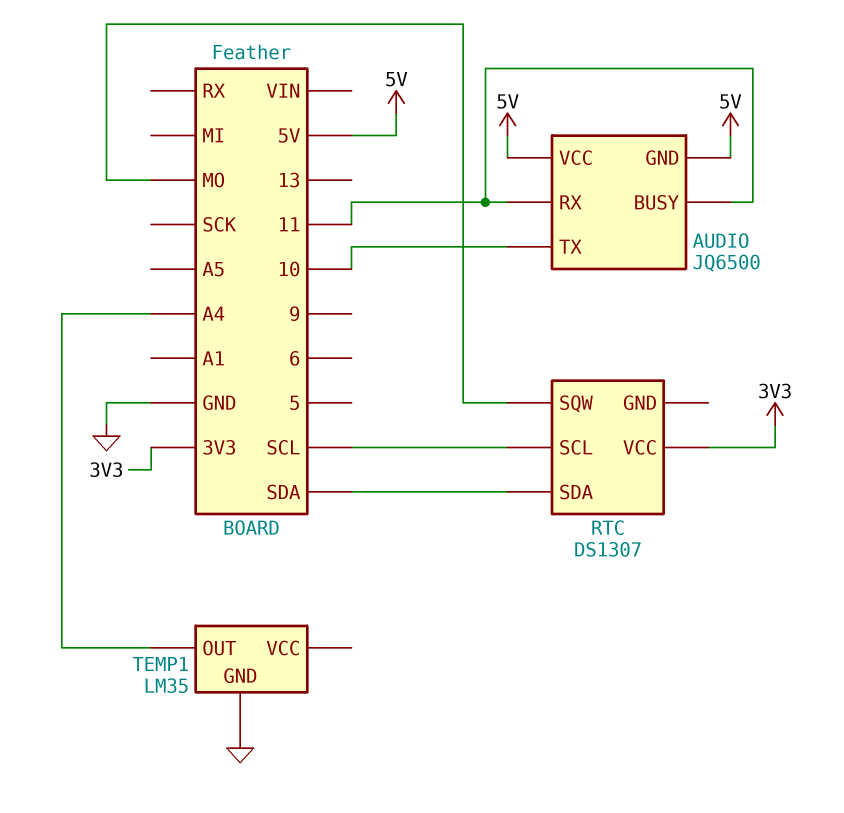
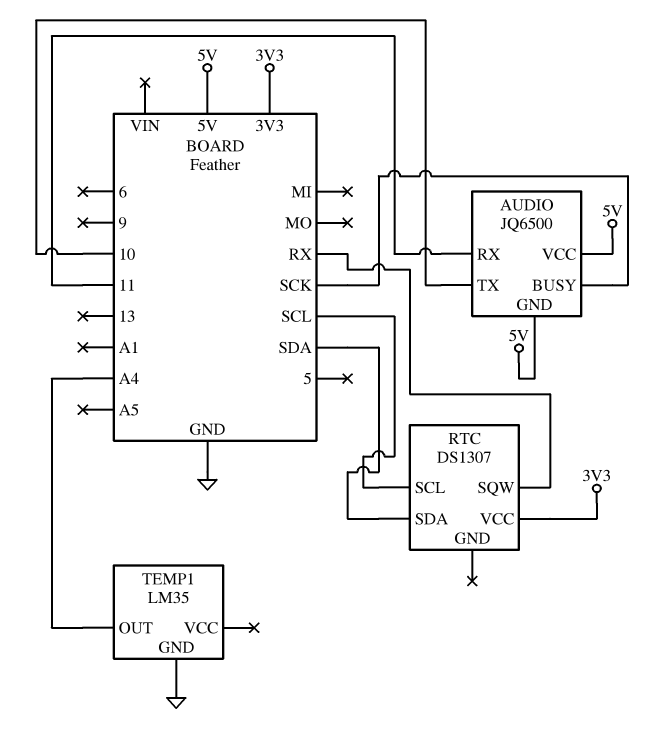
AUDIO pin BUSY: 11 -> SCK
RTC pin SQW: MO -> RX

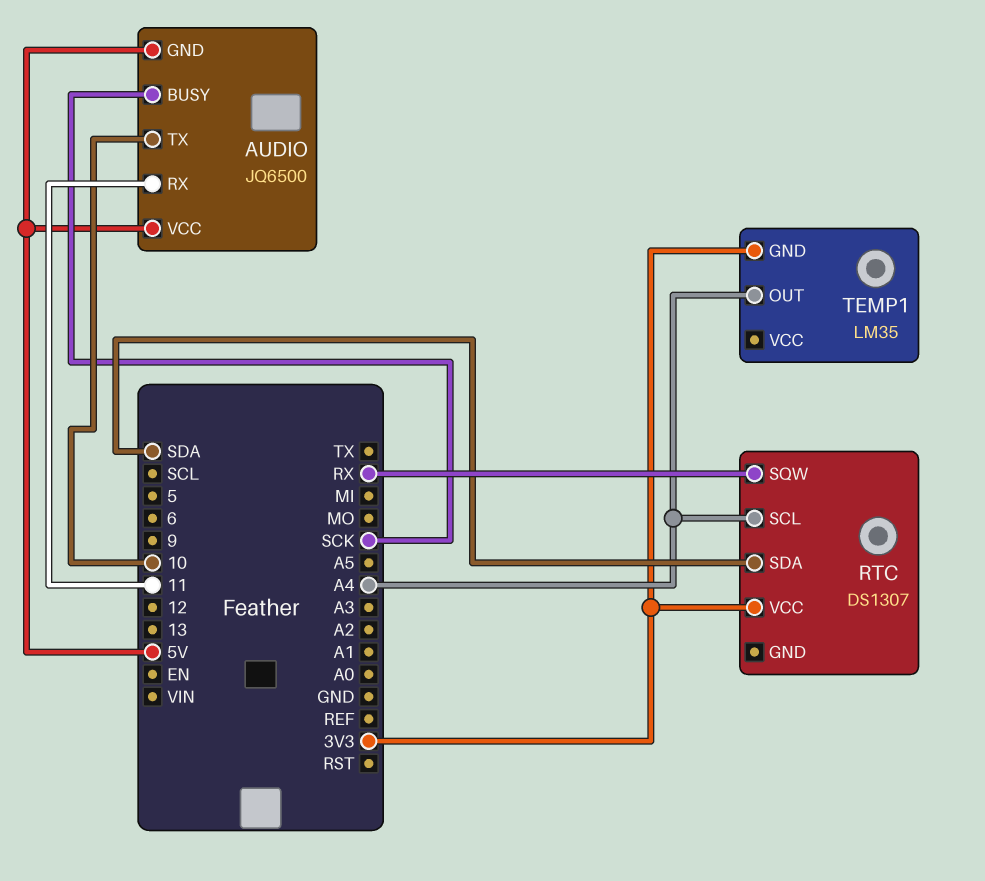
RTC pin SCL: SCL -> A4
TEMP1 pin GND: GND -> 3V3

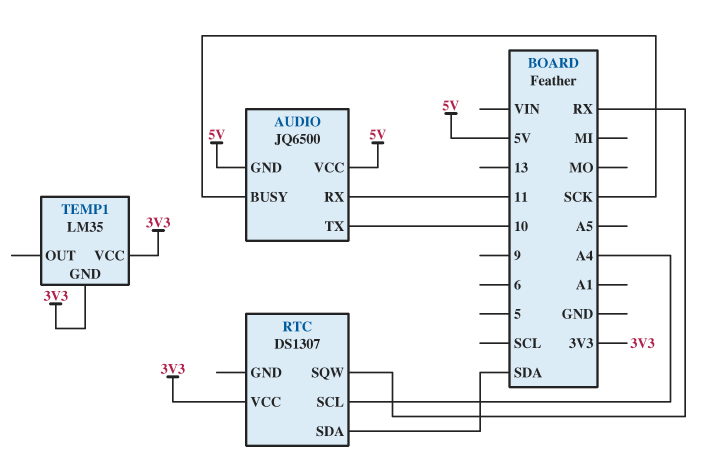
TEMP1 pin OUT: A4 -> none
TEMP1 pin VCC: none -> 3V3

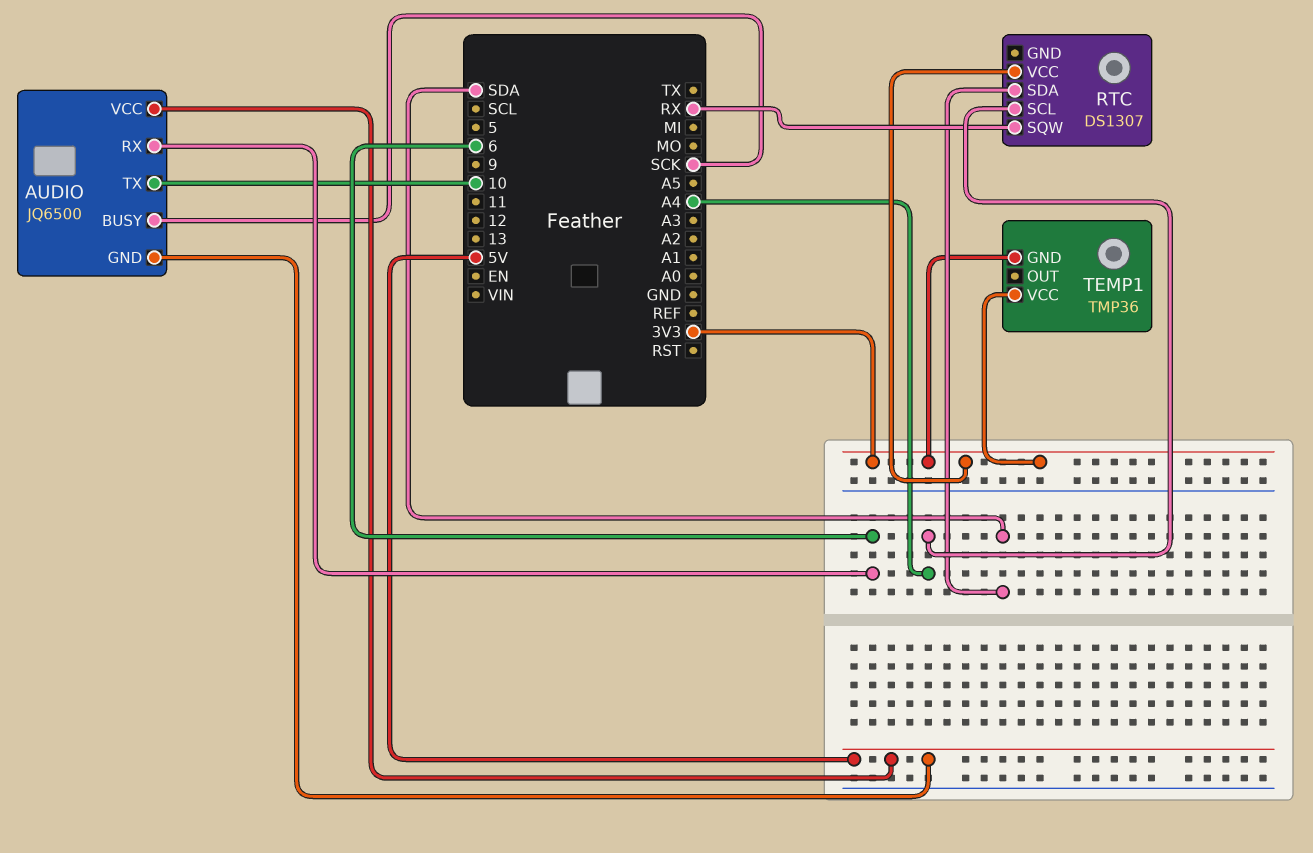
AUDIO pin RX: 11 -> 6
TEMP1: LM35 -> TMP36

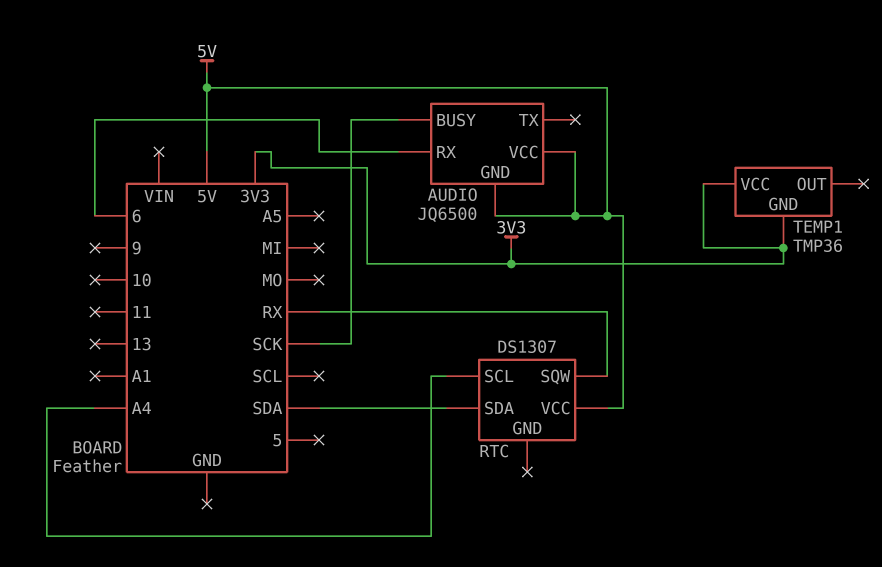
AUDIO pin TX: 10 -> none
RTC pin VCC: 3V3 -> 5V

